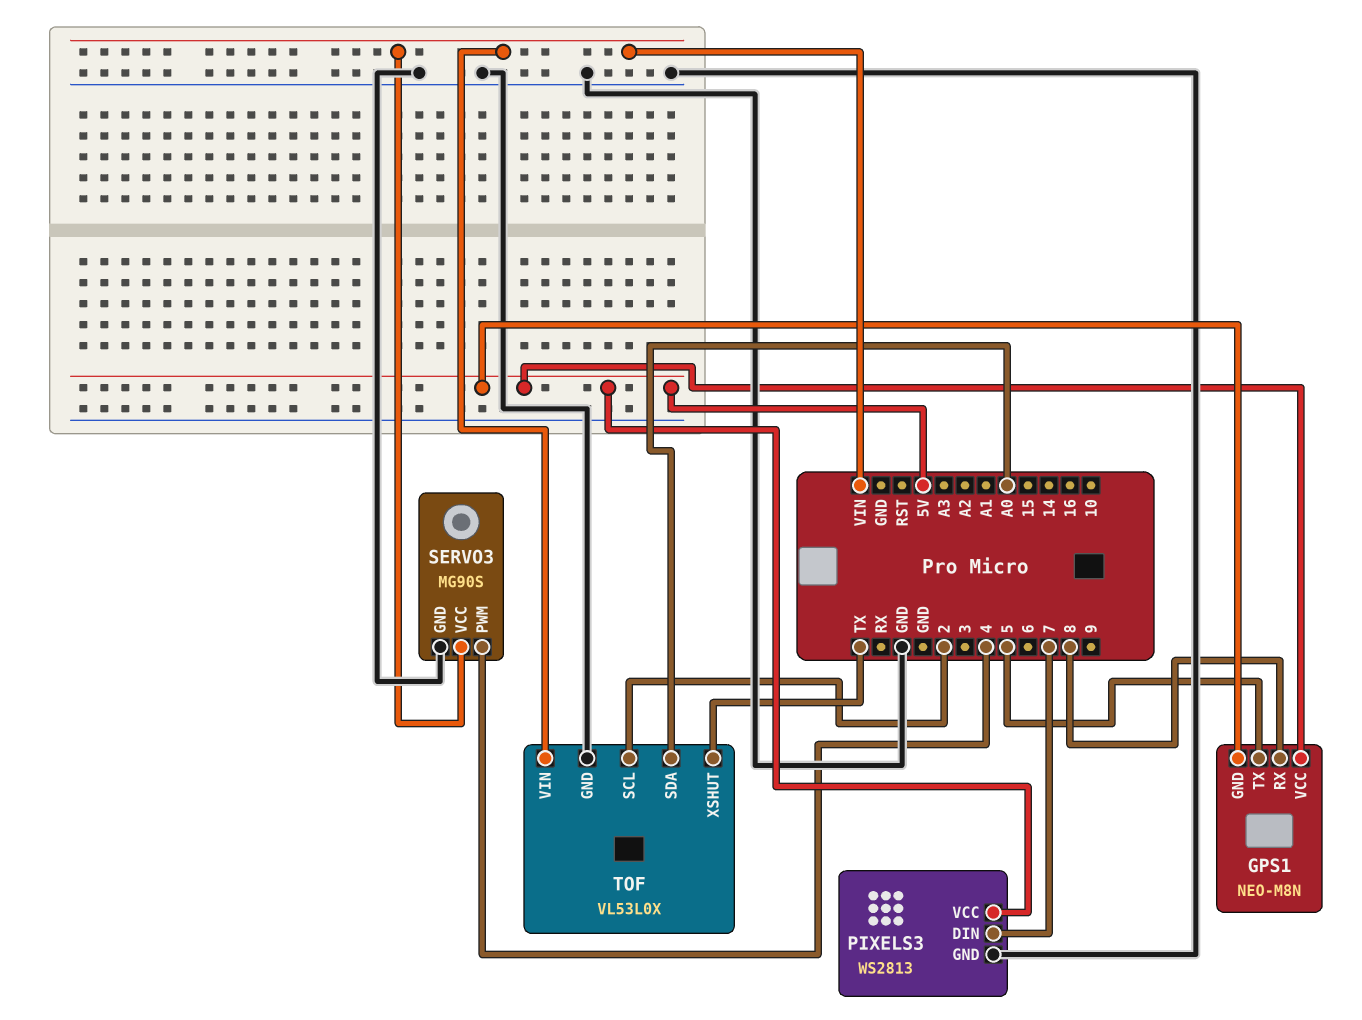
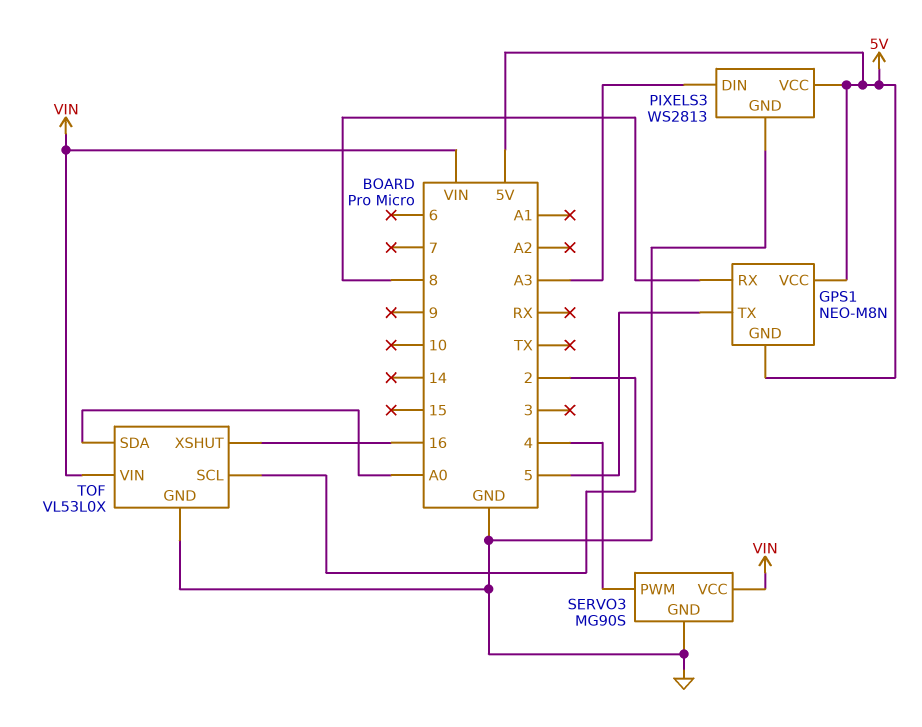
PIXELS3 pin DIN: 7 -> A3
TOF pin XSHUT: TX -> 16

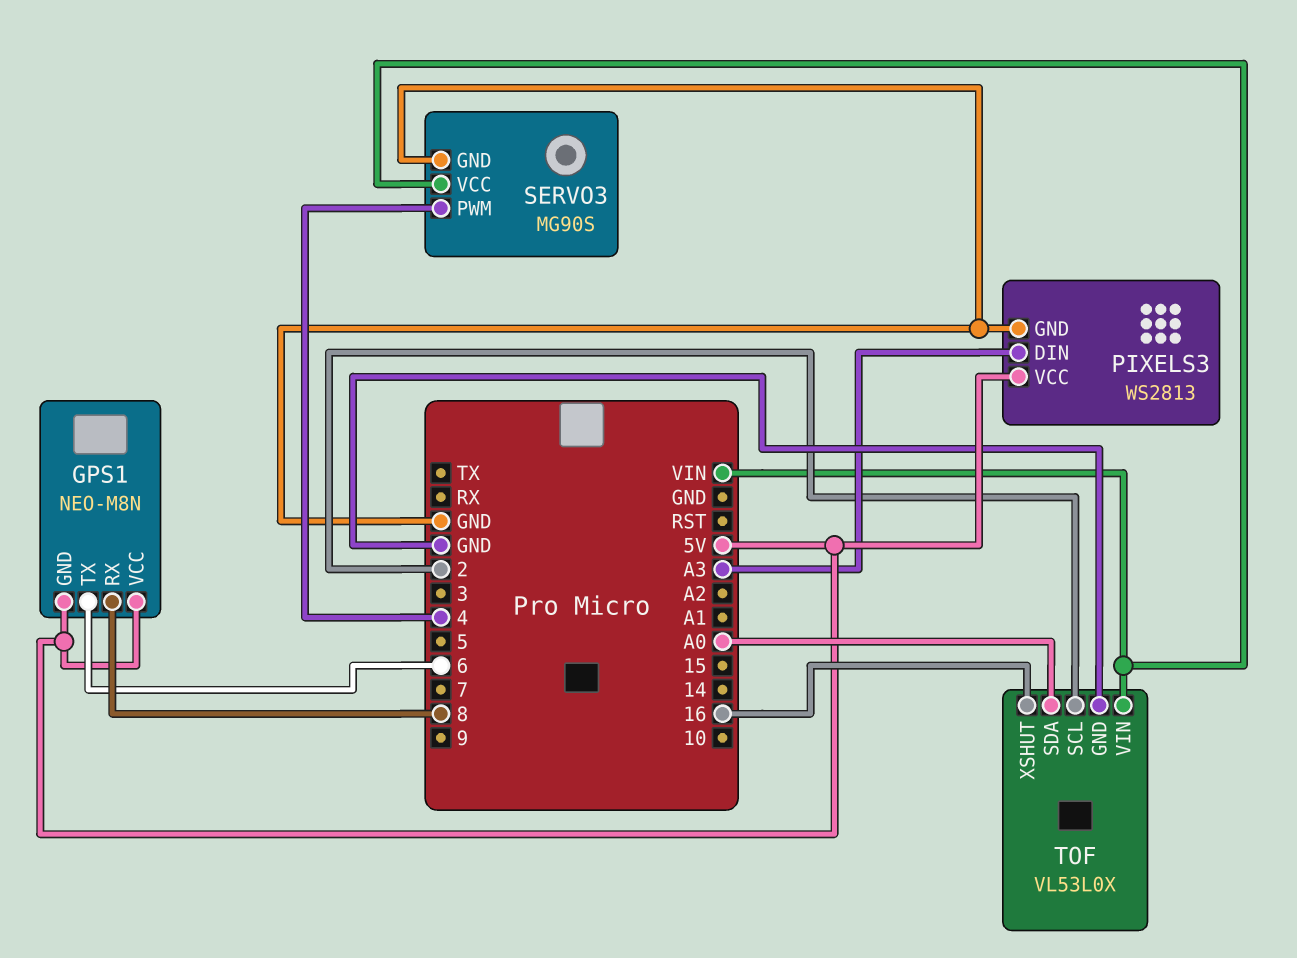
GPS1 pin TX: 5 -> 6

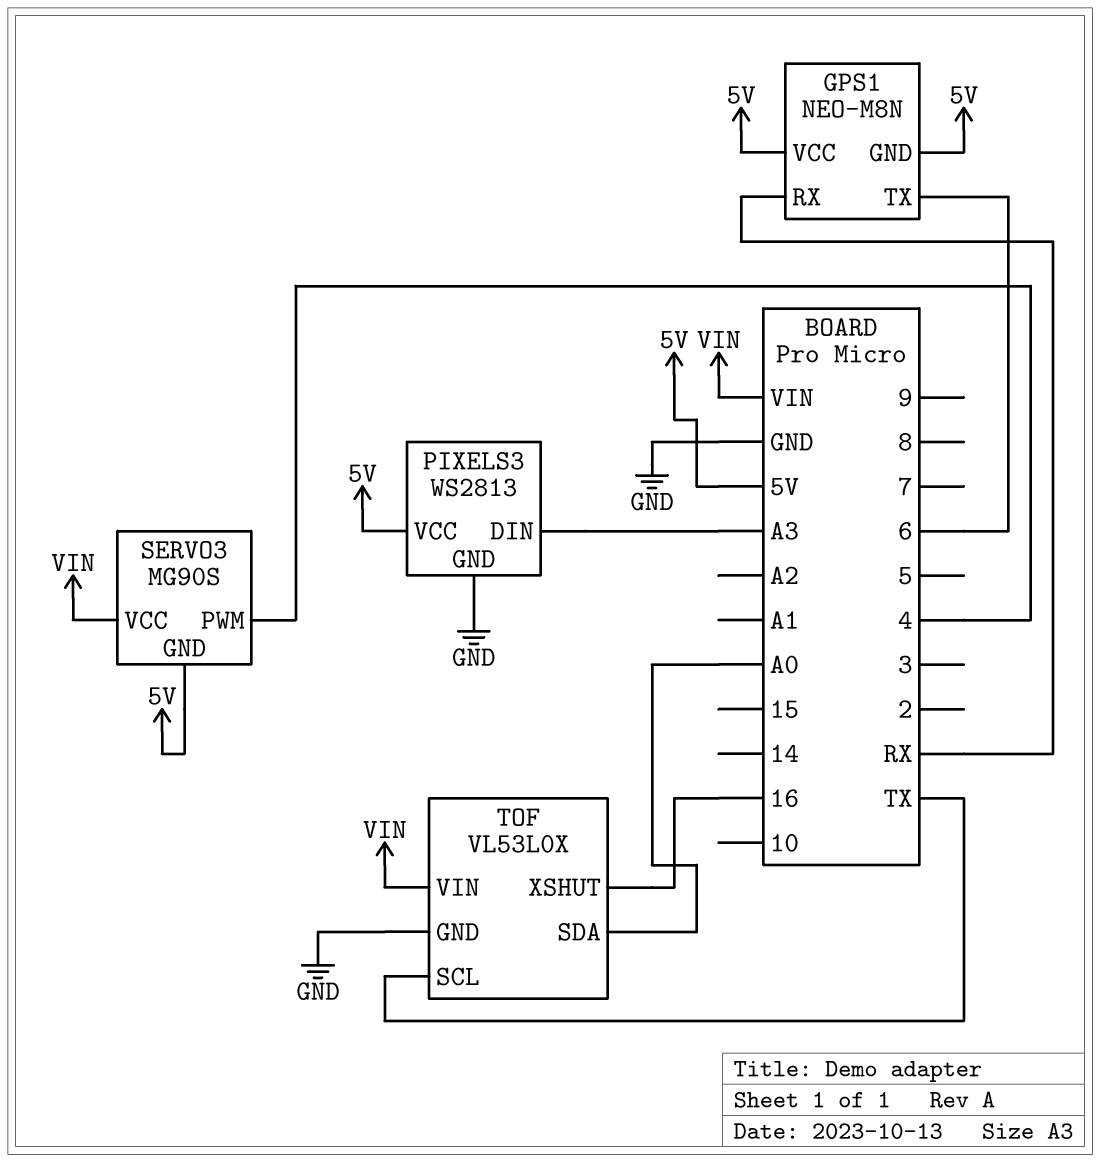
GPS1 pin RX: 8 -> RX
SERVO3 pin GND: GND -> 5V
TOF pin SCL: 2 -> TX

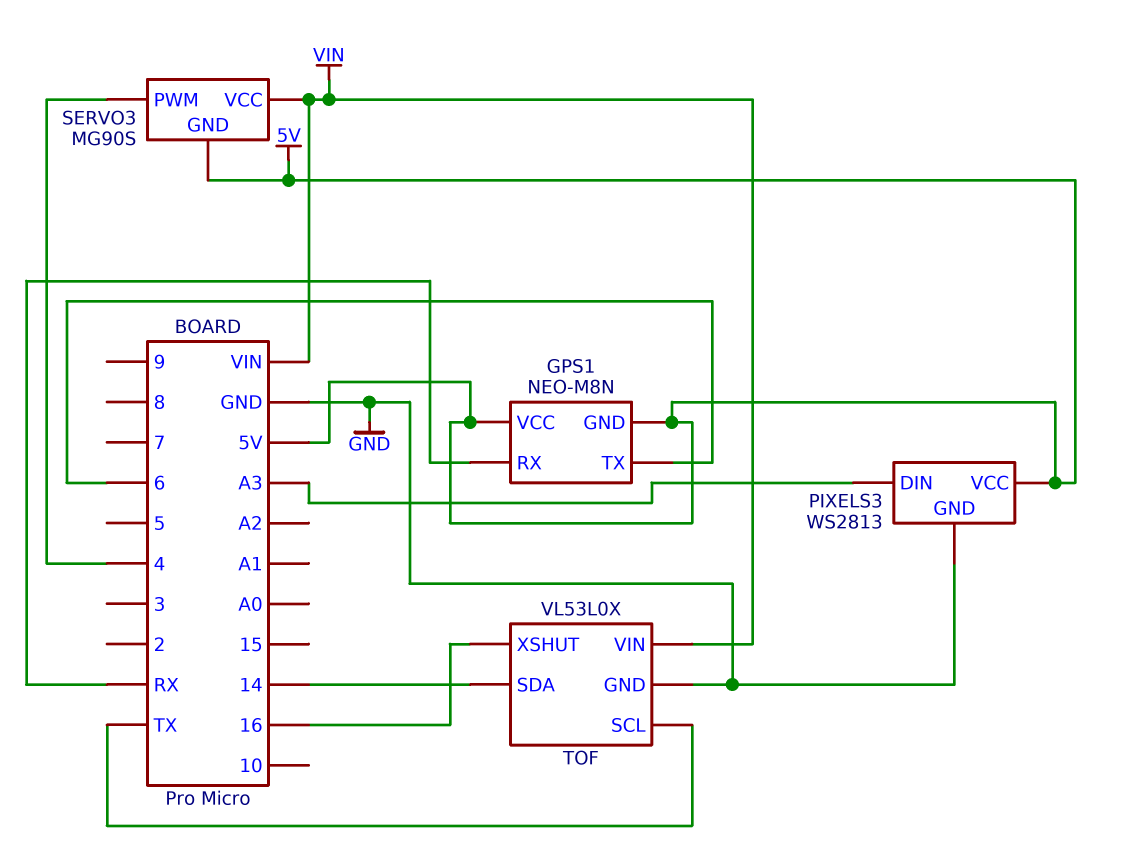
TOF pin SDA: A0 -> 14

